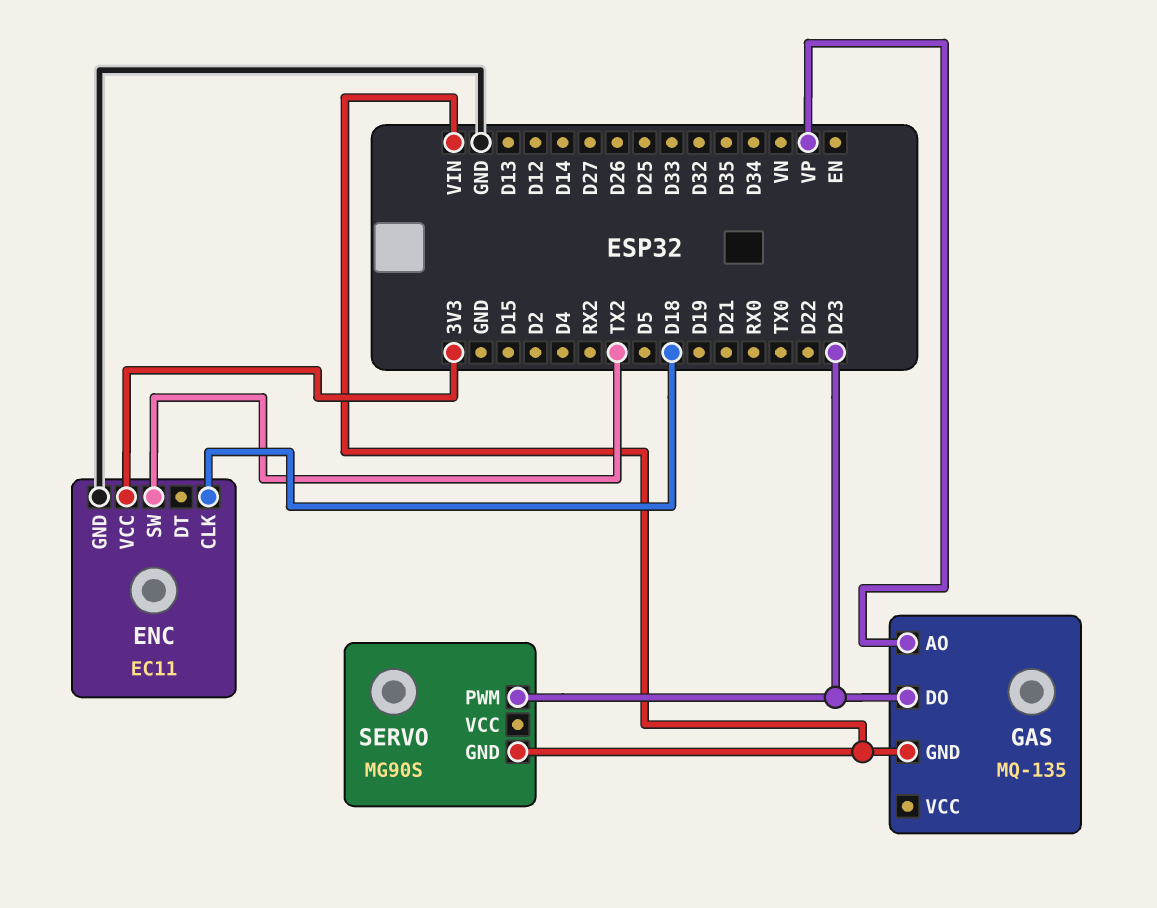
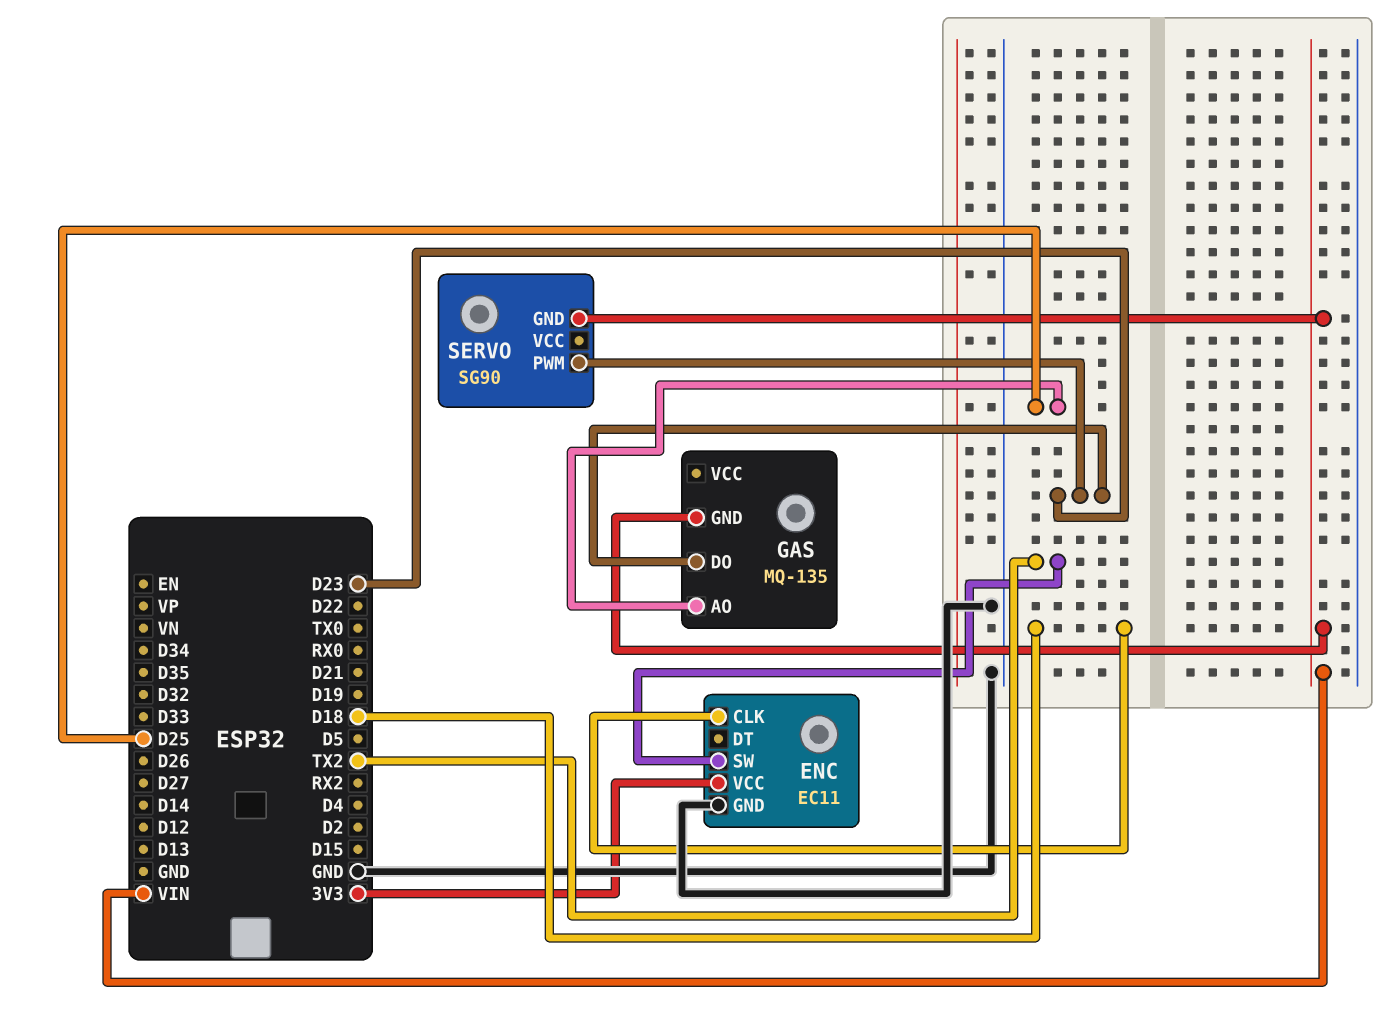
GAS pin AO: VP -> D25
SERVO: MG90S -> SG90

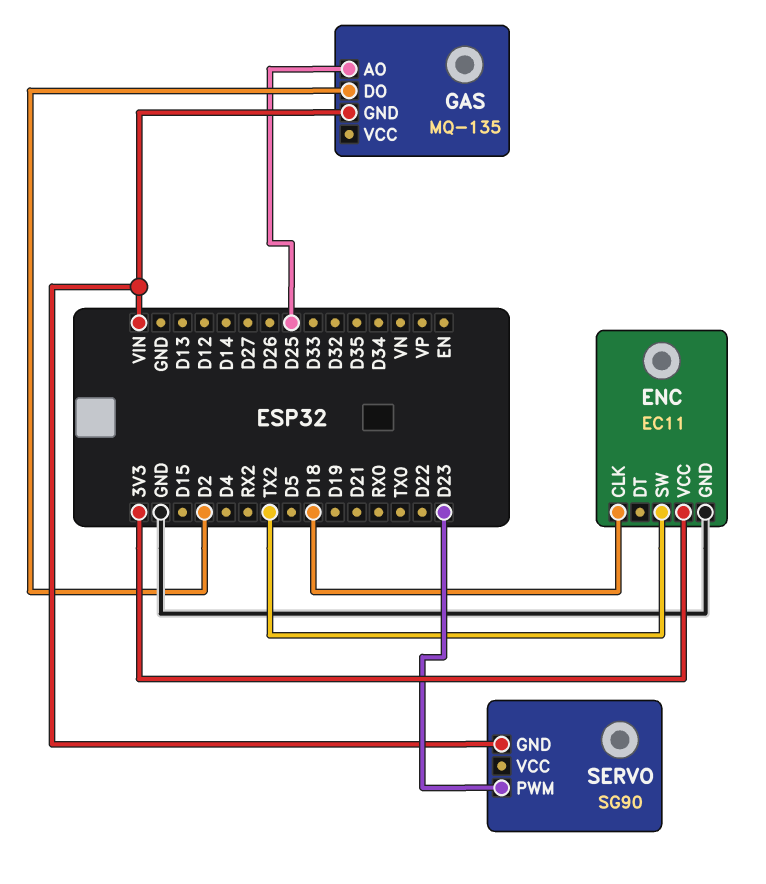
GAS pin DO: D23 -> D2

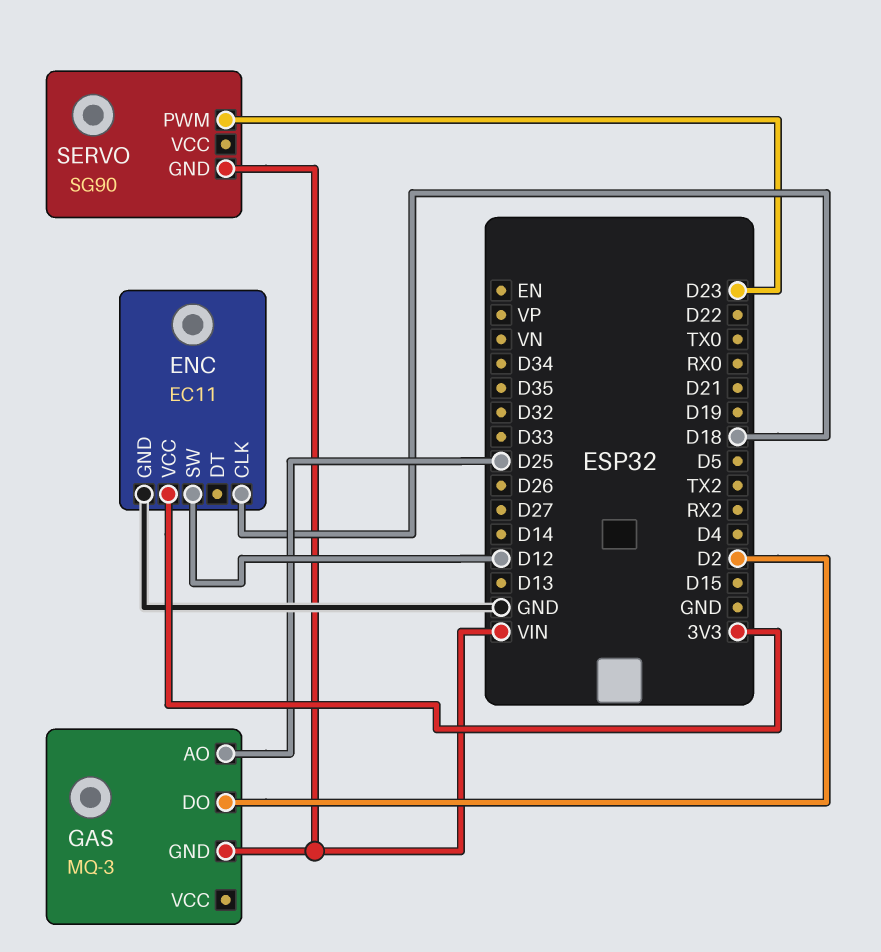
ENC pin SW: TX2 -> D12
GAS: MQ-135 -> MQ-3

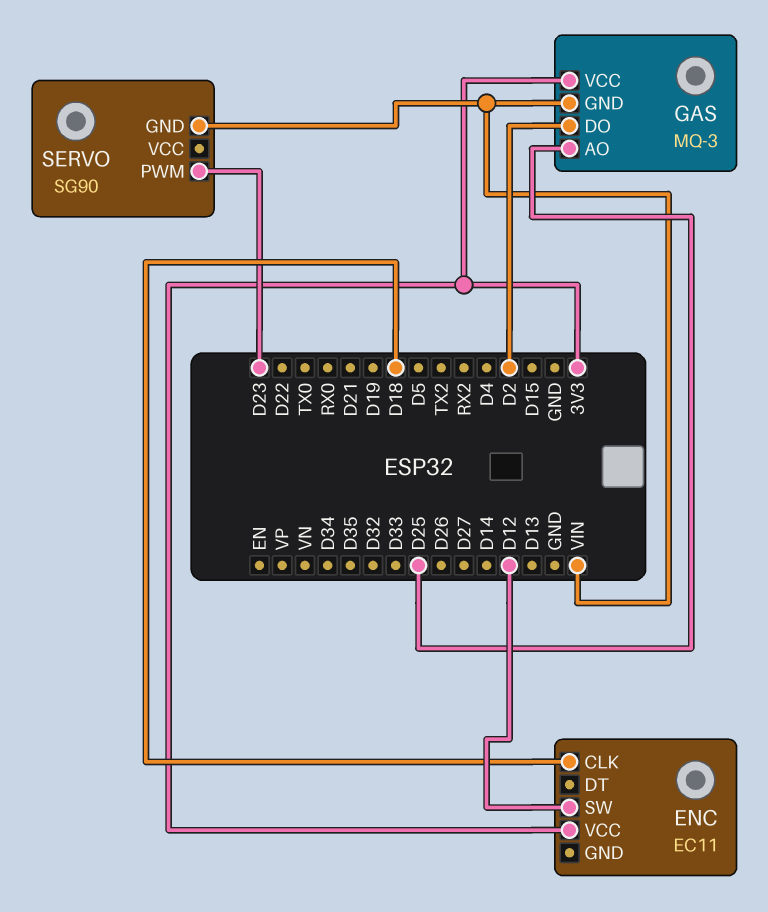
ENC pin GND: GND -> none
GAS pin VCC: none -> 3V3

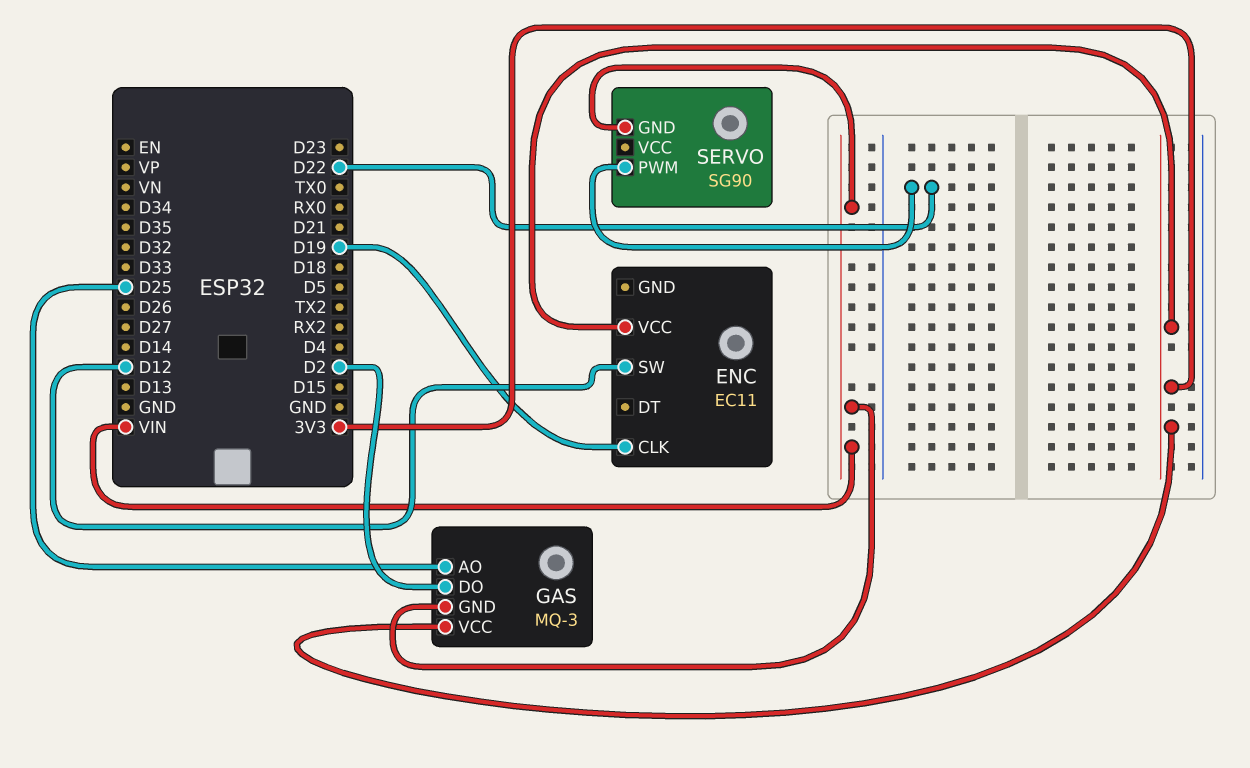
ENC pin CLK: D18 -> D19
SERVO pin PWM: D23 -> D22

